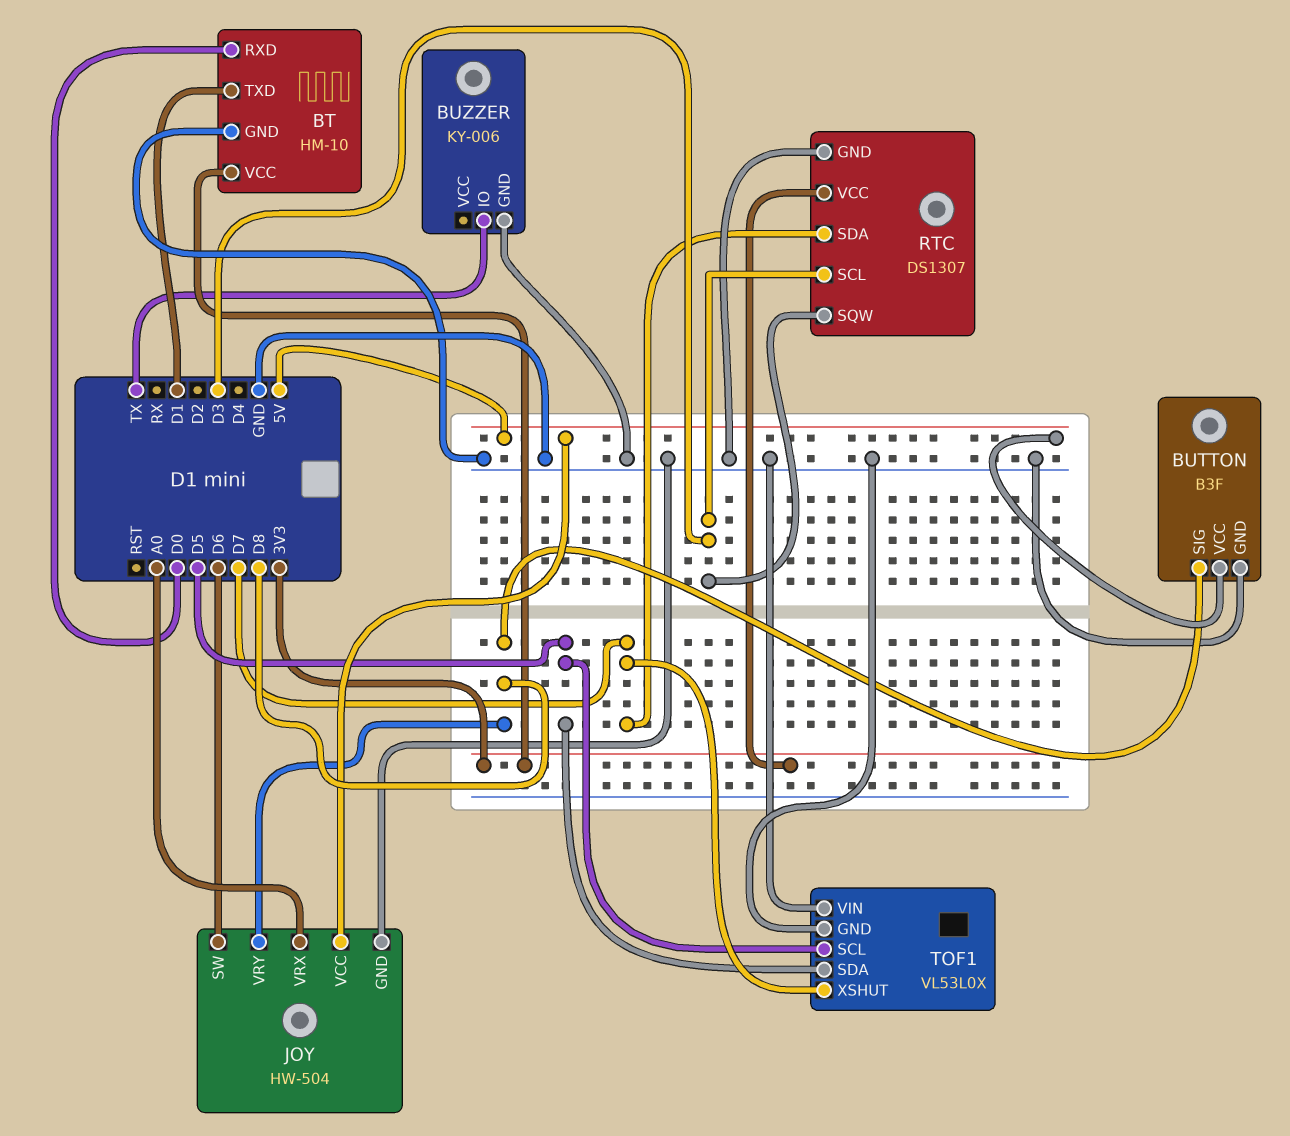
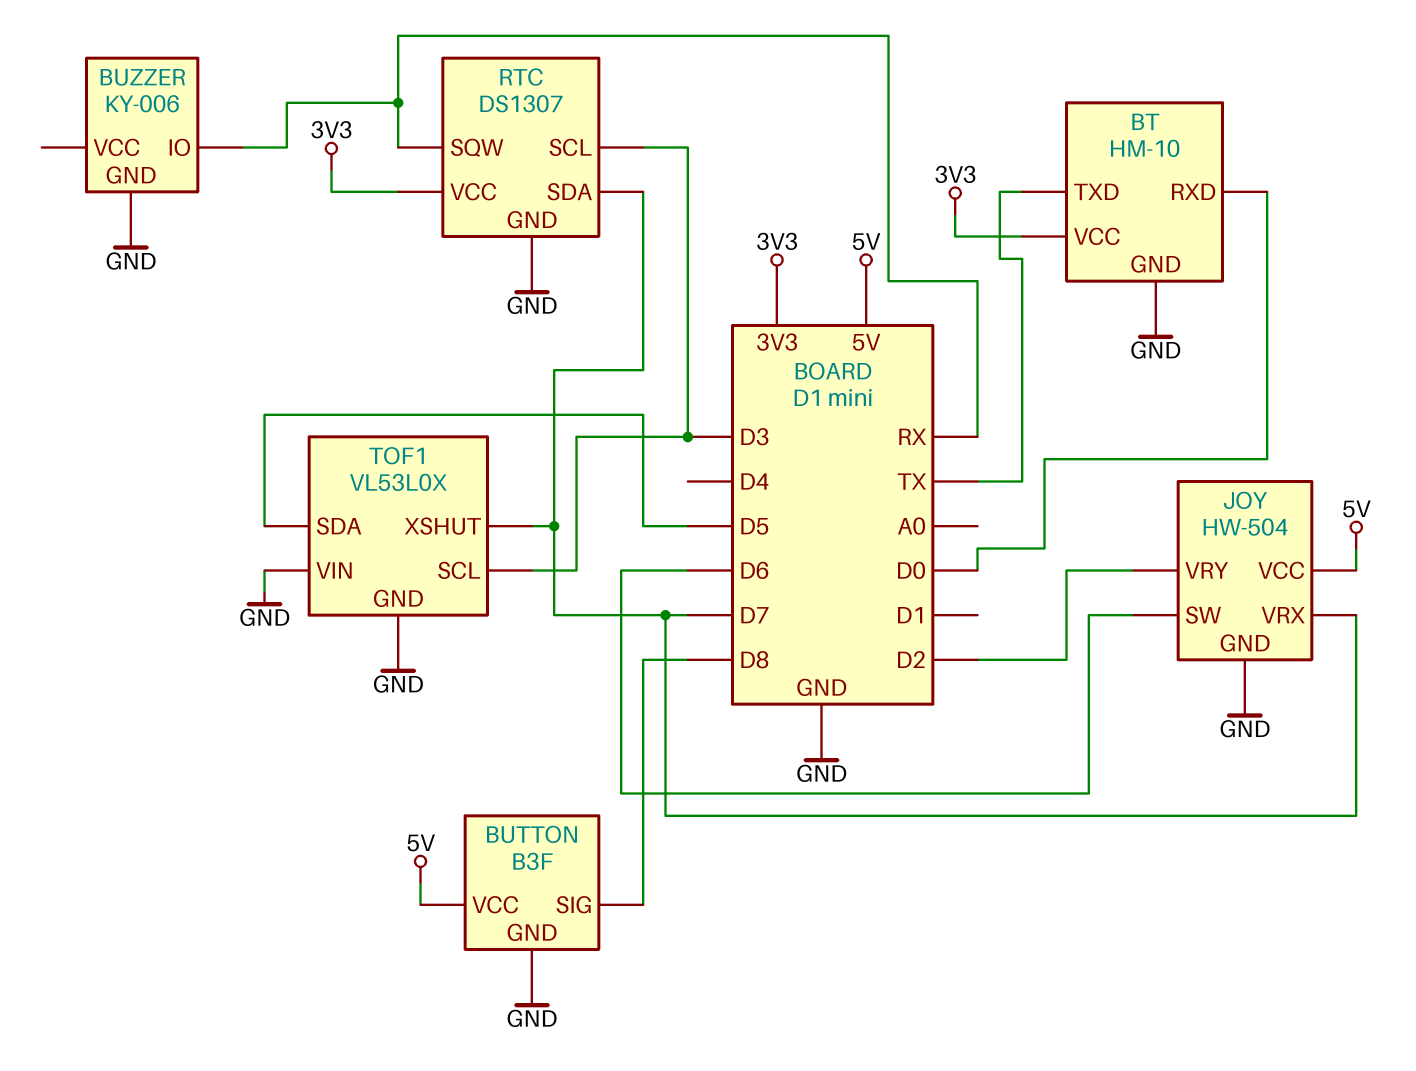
BT pin TXD: D1 -> TX
BUZZER pin IO: TX -> RX
JOY pin VRX: A0 -> D7
JOY pin VRY: D8 -> D2
RTC pin SQW: D3 -> RX
TOF1 pin SCL: D5 -> D3

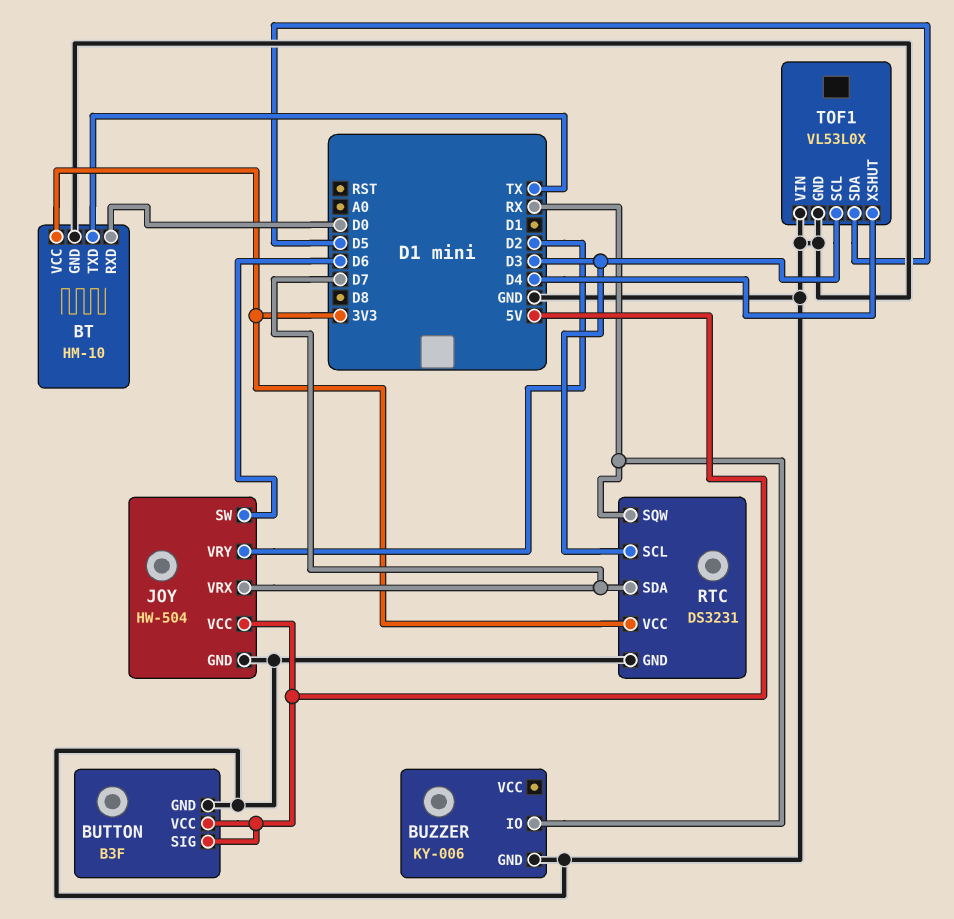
BUTTON pin SIG: D8 -> 5V
RTC: DS1307 -> DS3231
TOF1 pin XSHUT: D7 -> D4

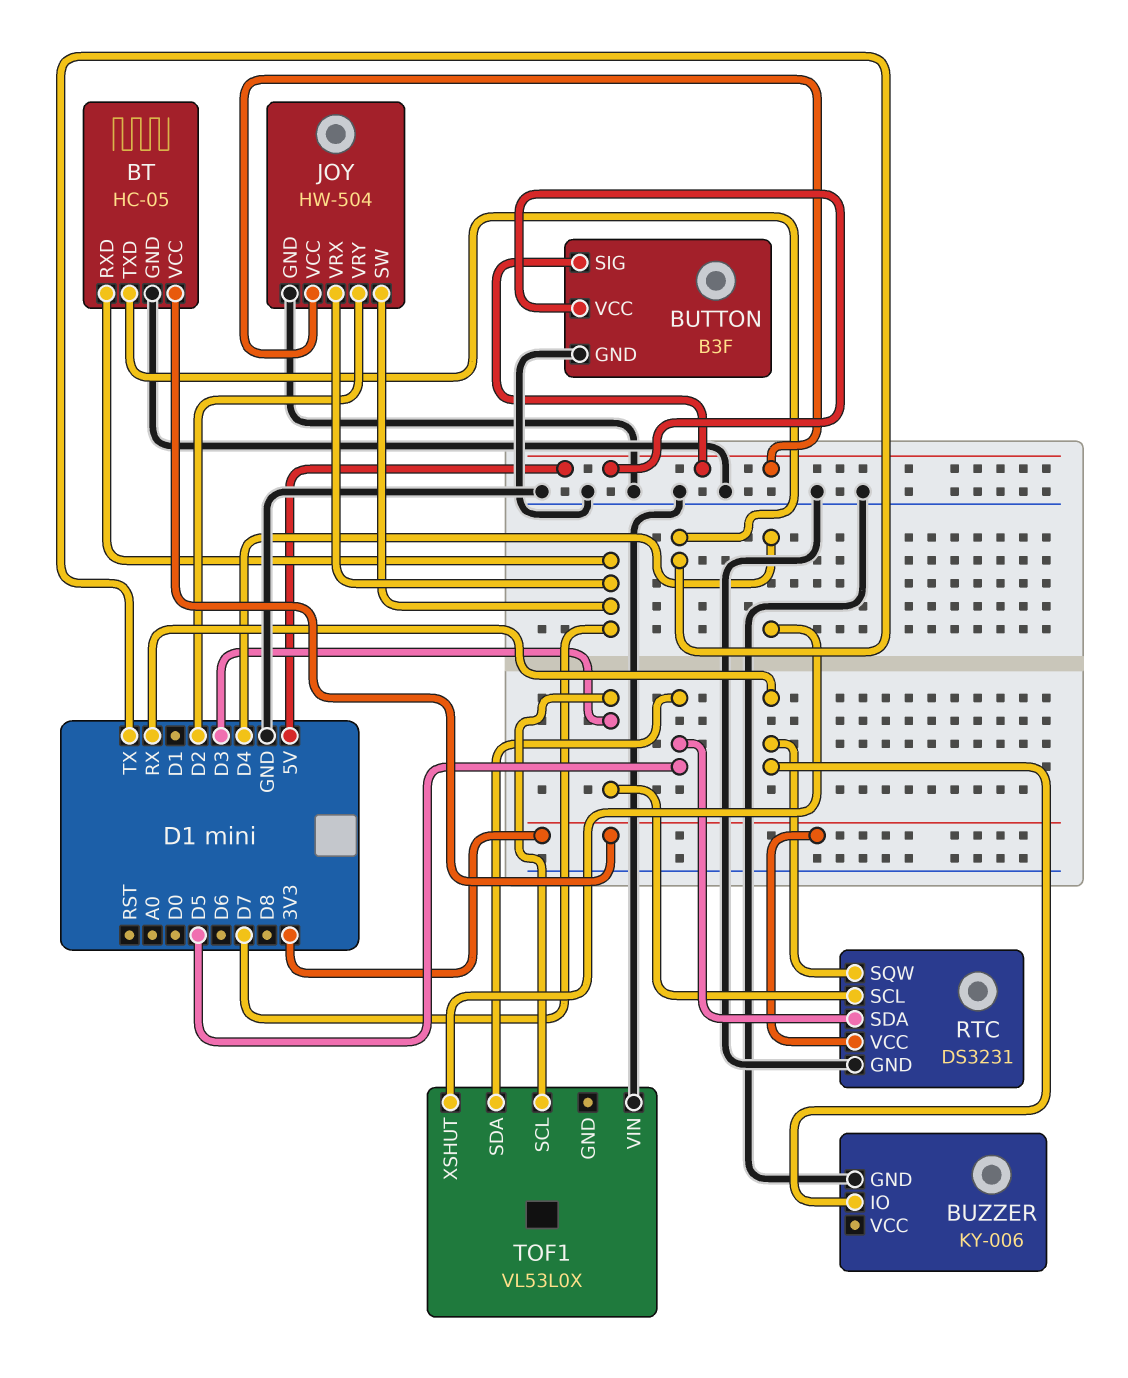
BT: HM-10 -> HC-05
BT pin RXD: D0 -> D7
JOY pin SW: D6 -> D7
RTC pin SDA: D7 -> D5
TOF1 pin GND: GND -> none

